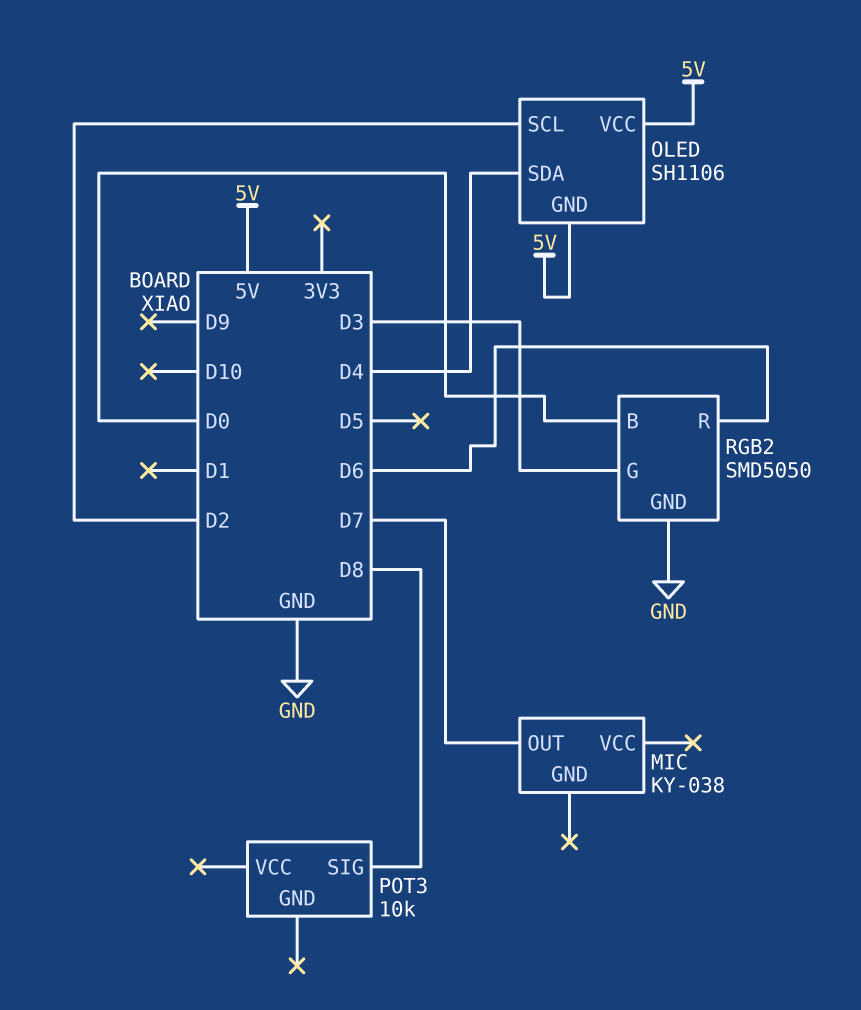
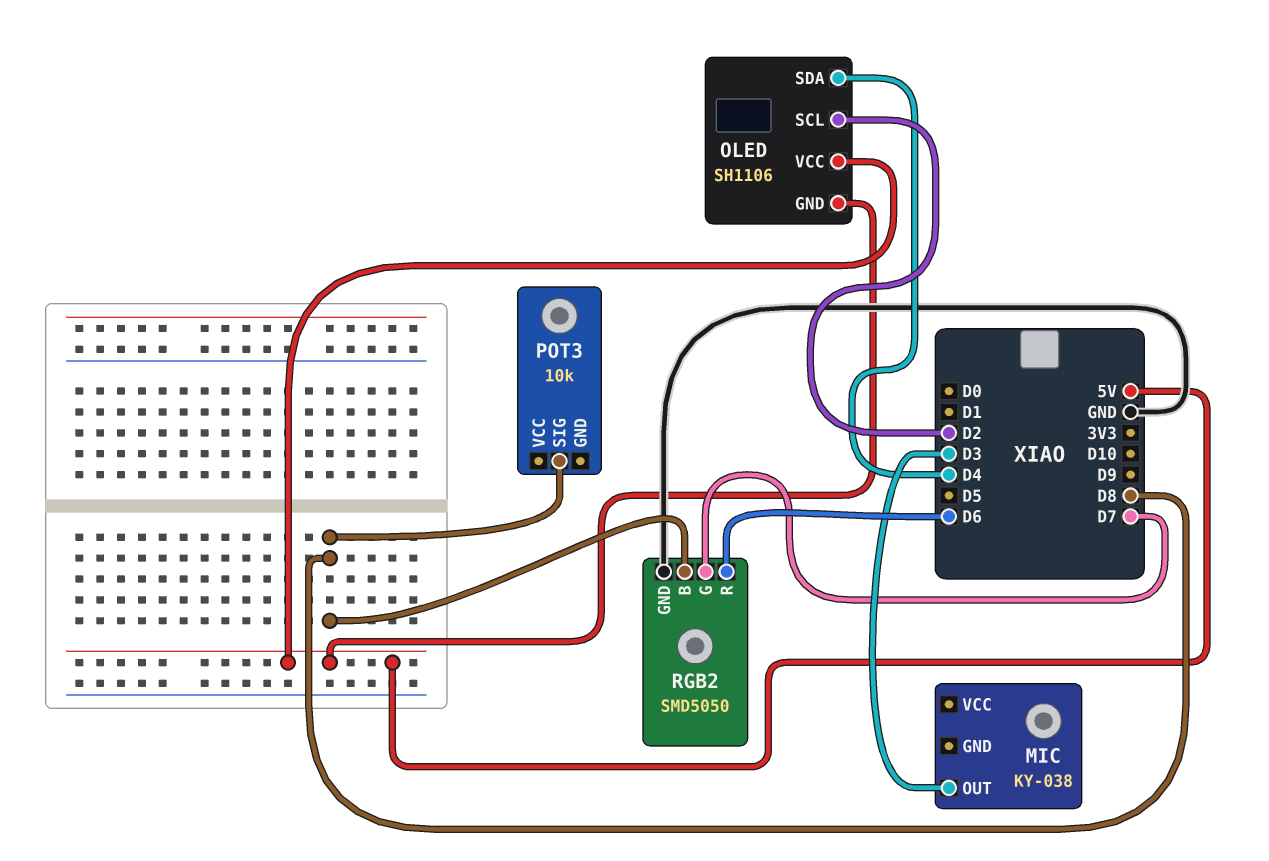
MIC pin OUT: D7 -> D3
RGB2 pin B: D0 -> D8
RGB2 pin G: D3 -> D7

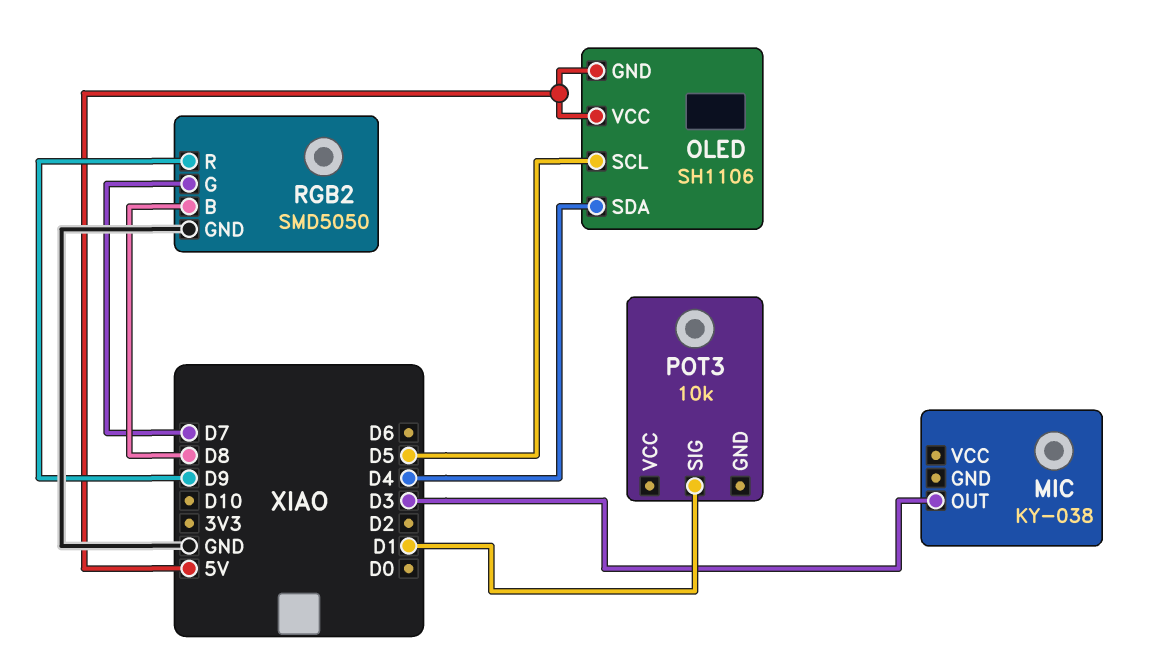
OLED pin SCL: D2 -> D5
POT3 pin SIG: D8 -> D1
RGB2 pin R: D6 -> D9

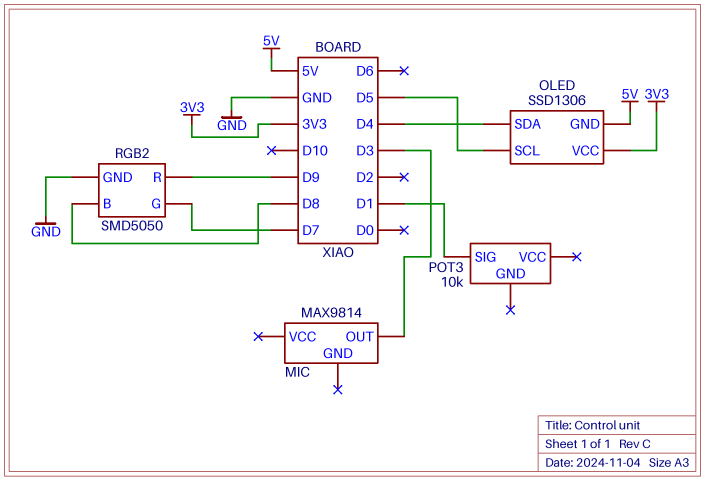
MIC: KY-038 -> MAX9814
OLED: SH1106 -> SSD1306
OLED pin VCC: 5V -> 3V3

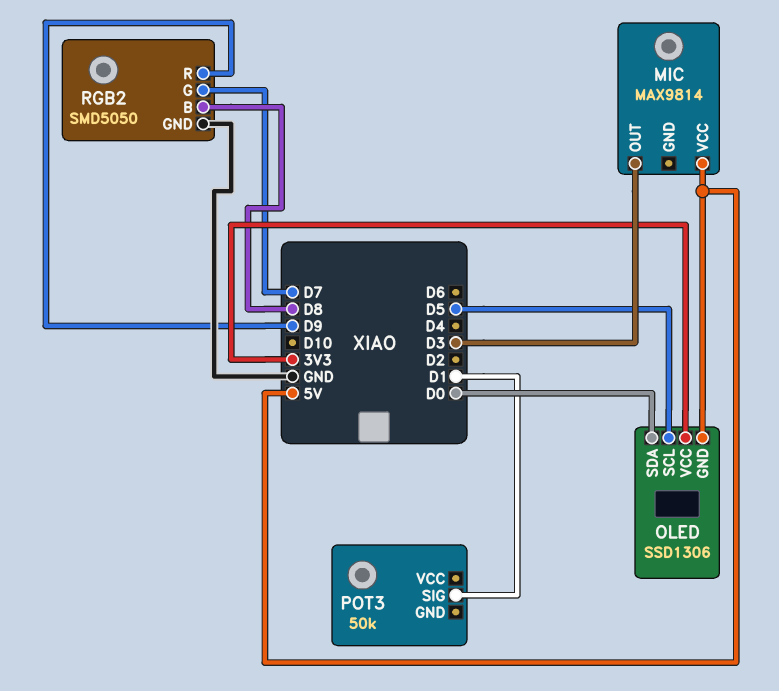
MIC pin VCC: none -> 5V
OLED pin SDA: D4 -> D0
POT3: 10k -> 50k

